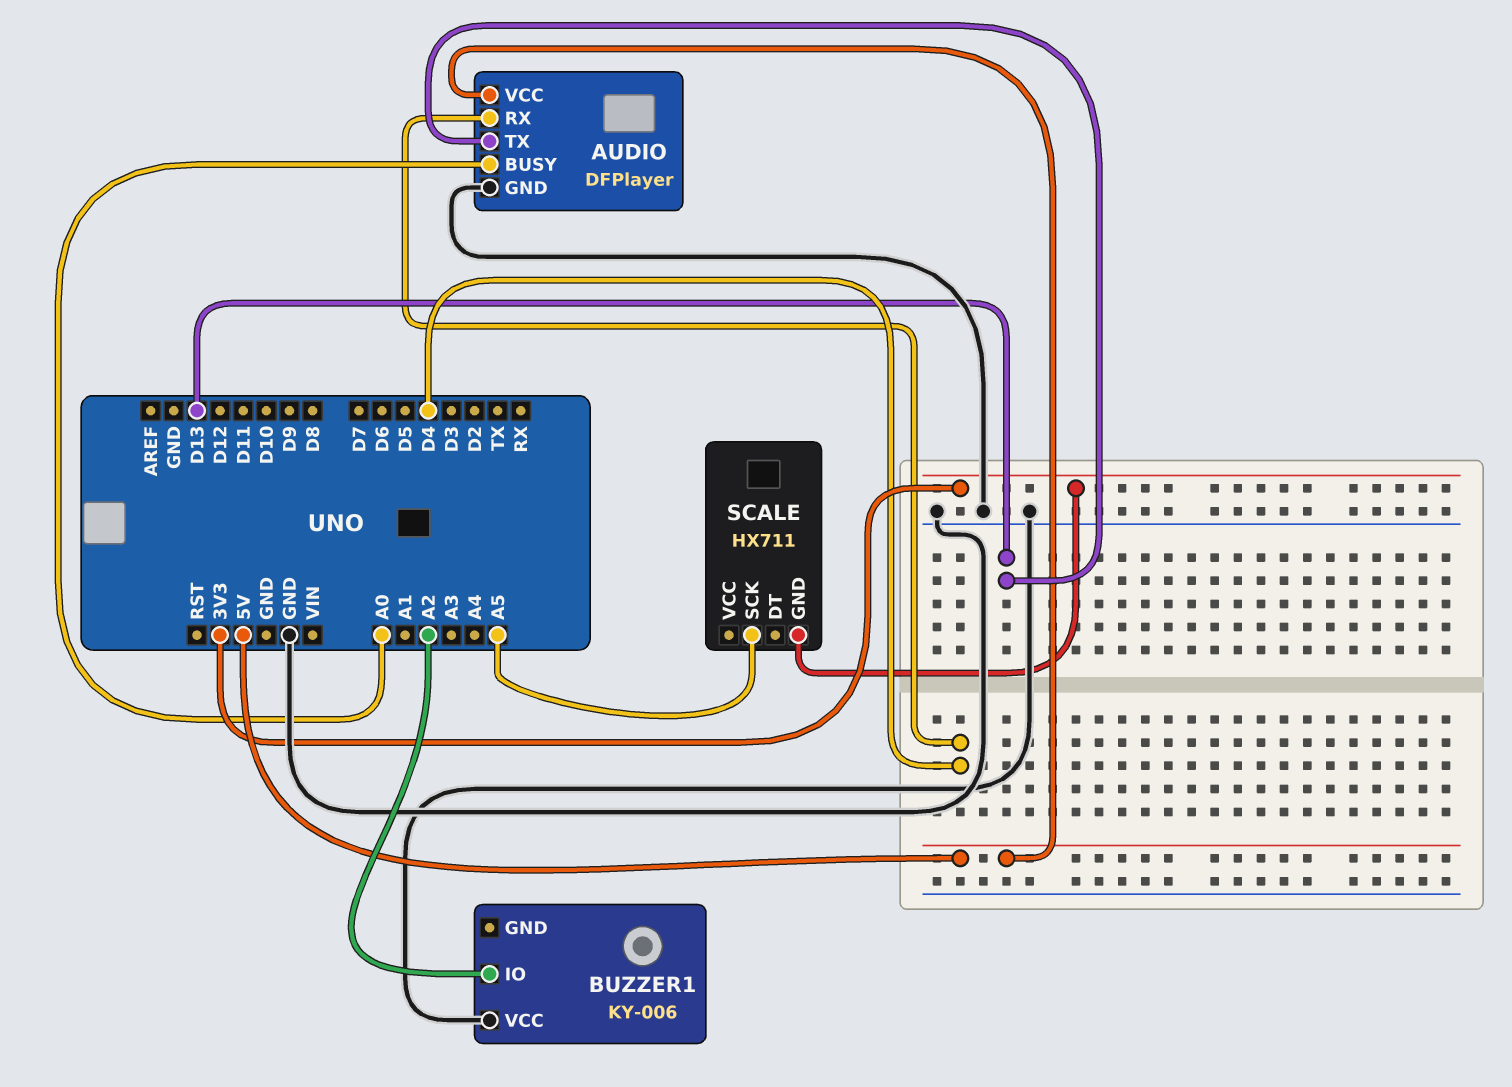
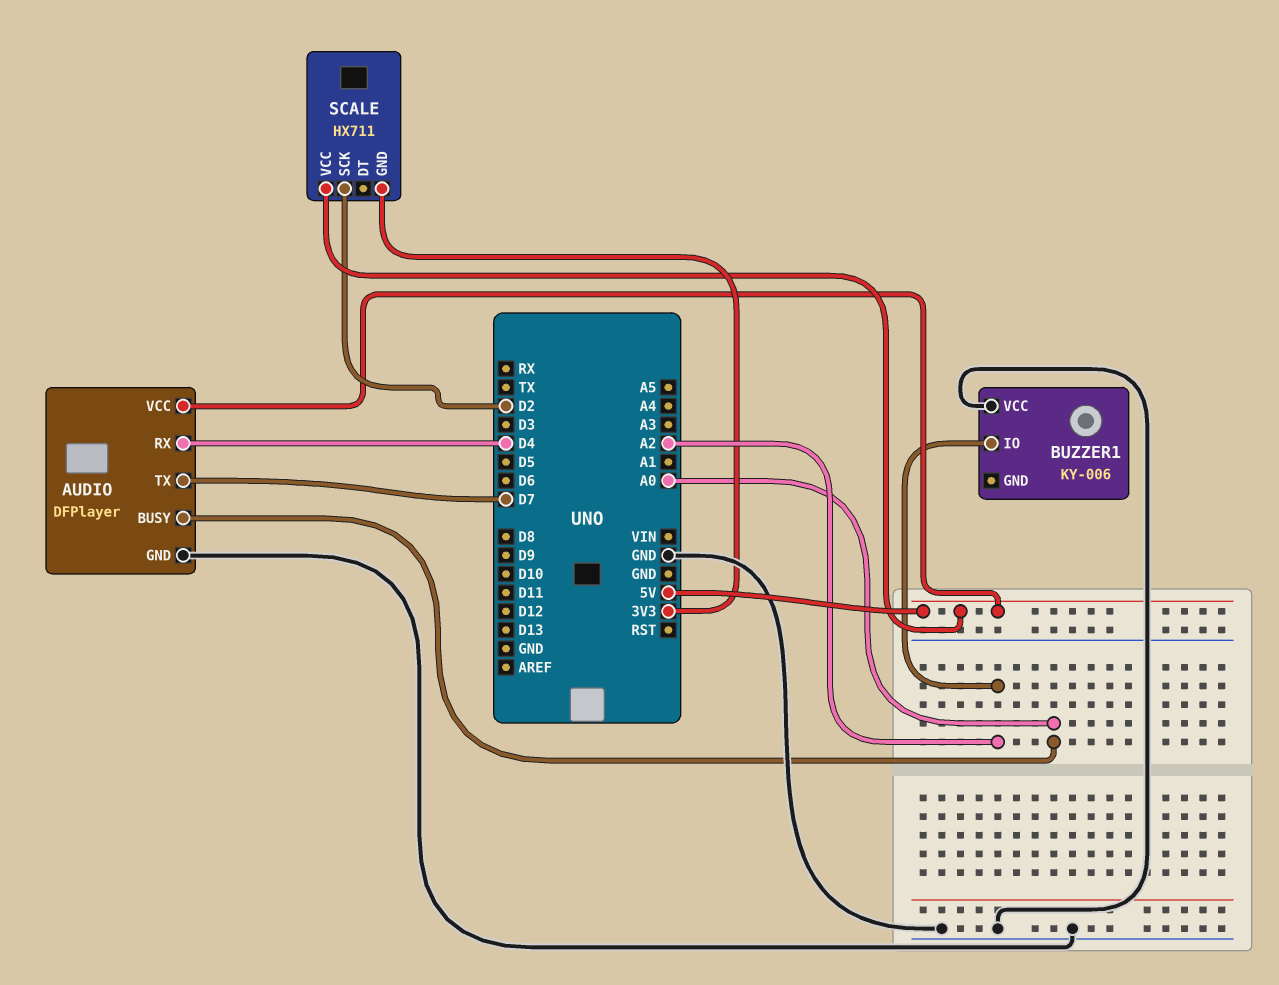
AUDIO pin TX: D13 -> D7
SCALE pin SCK: A5 -> D2
SCALE pin VCC: none -> 5V

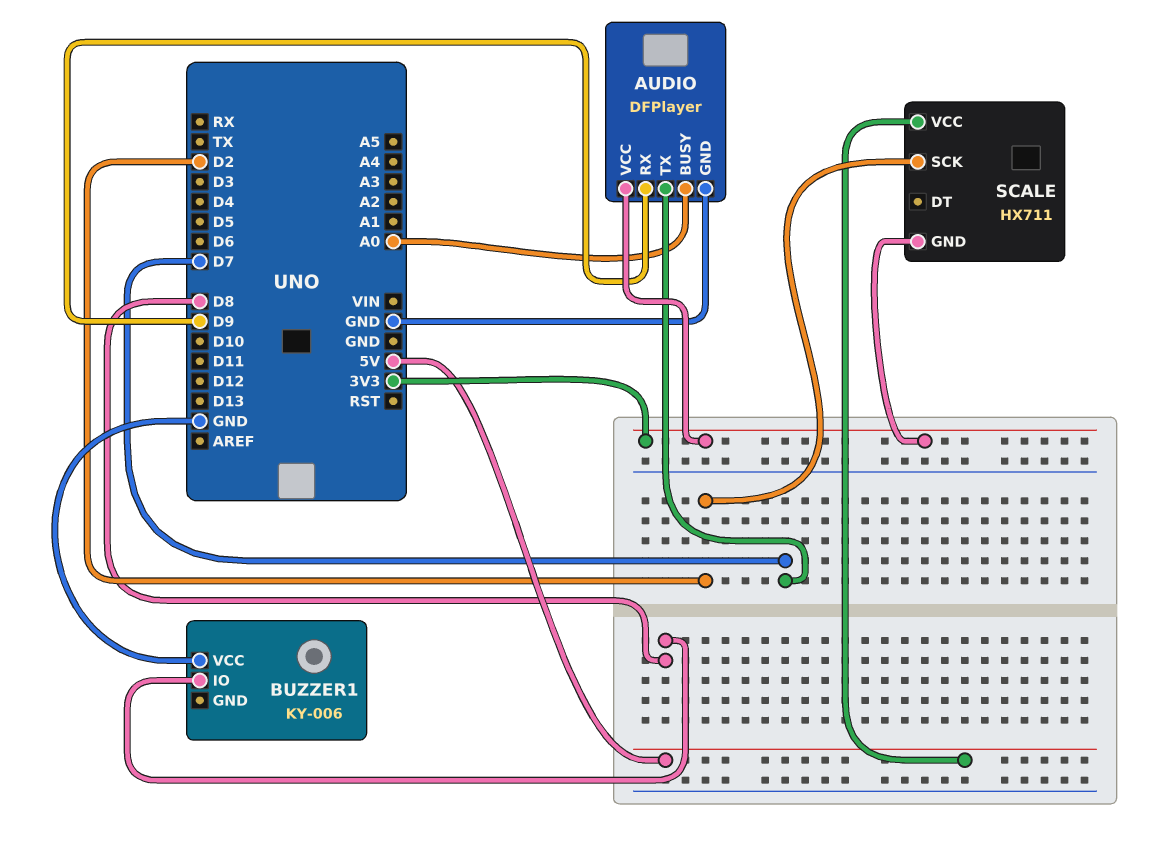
AUDIO pin RX: D4 -> D9
AUDIO pin VCC: 5V -> 3V3
BUZZER1 pin IO: A2 -> D8

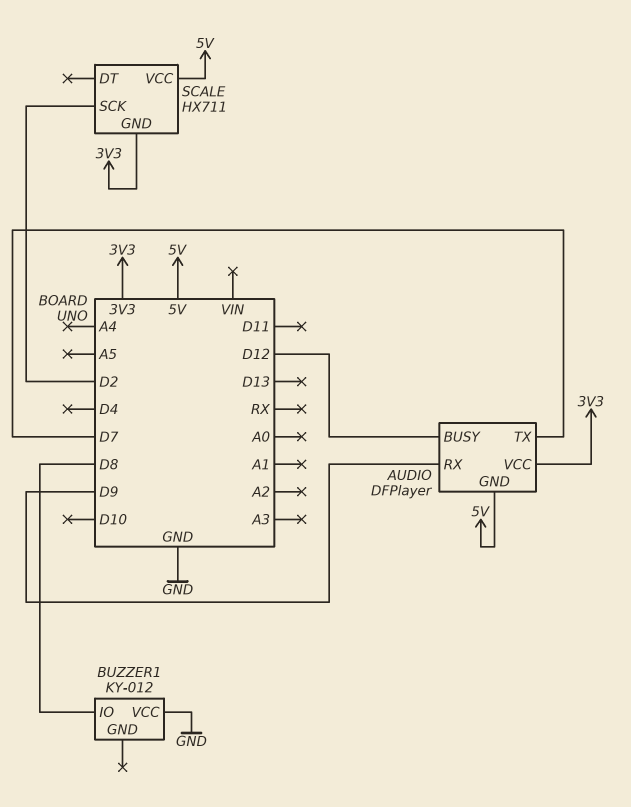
AUDIO pin BUSY: A0 -> D12
AUDIO pin GND: GND -> 5V
BUZZER1: KY-006 -> KY-012

